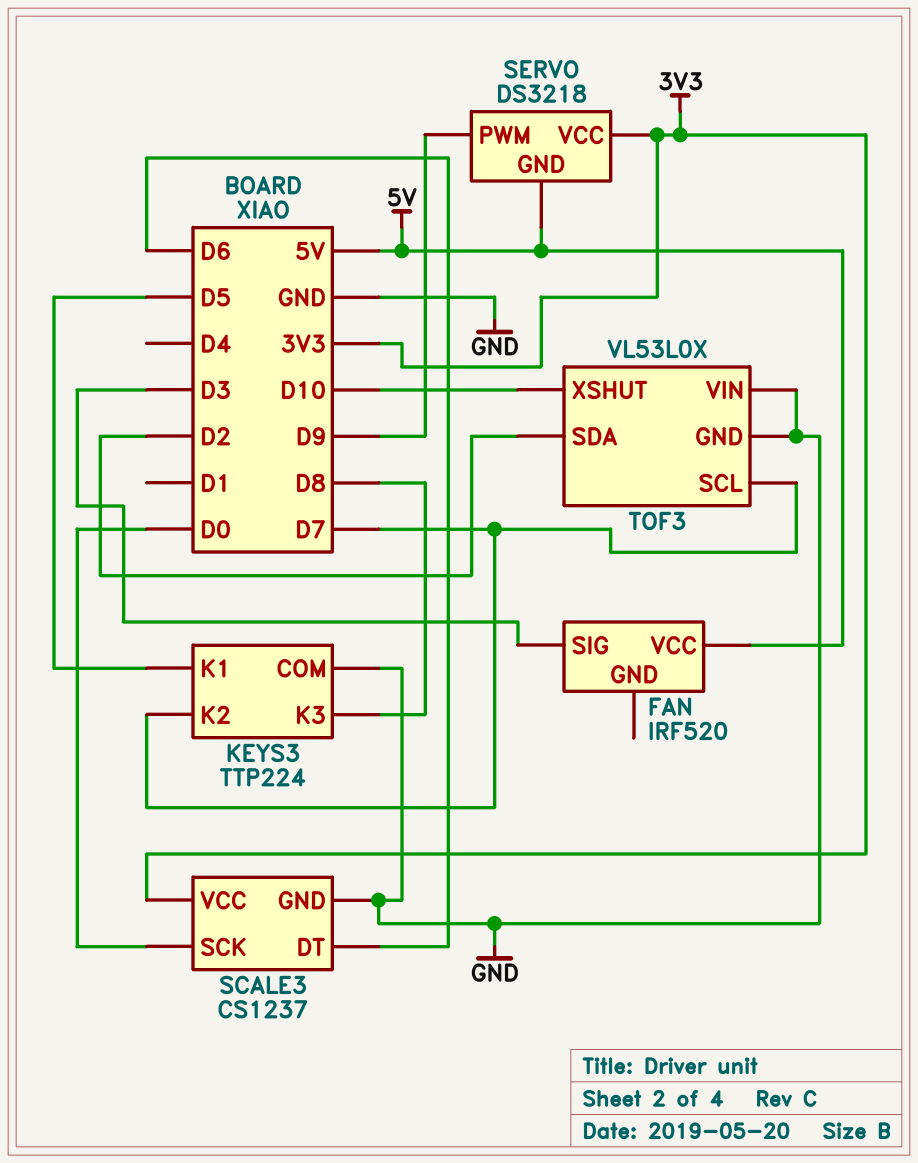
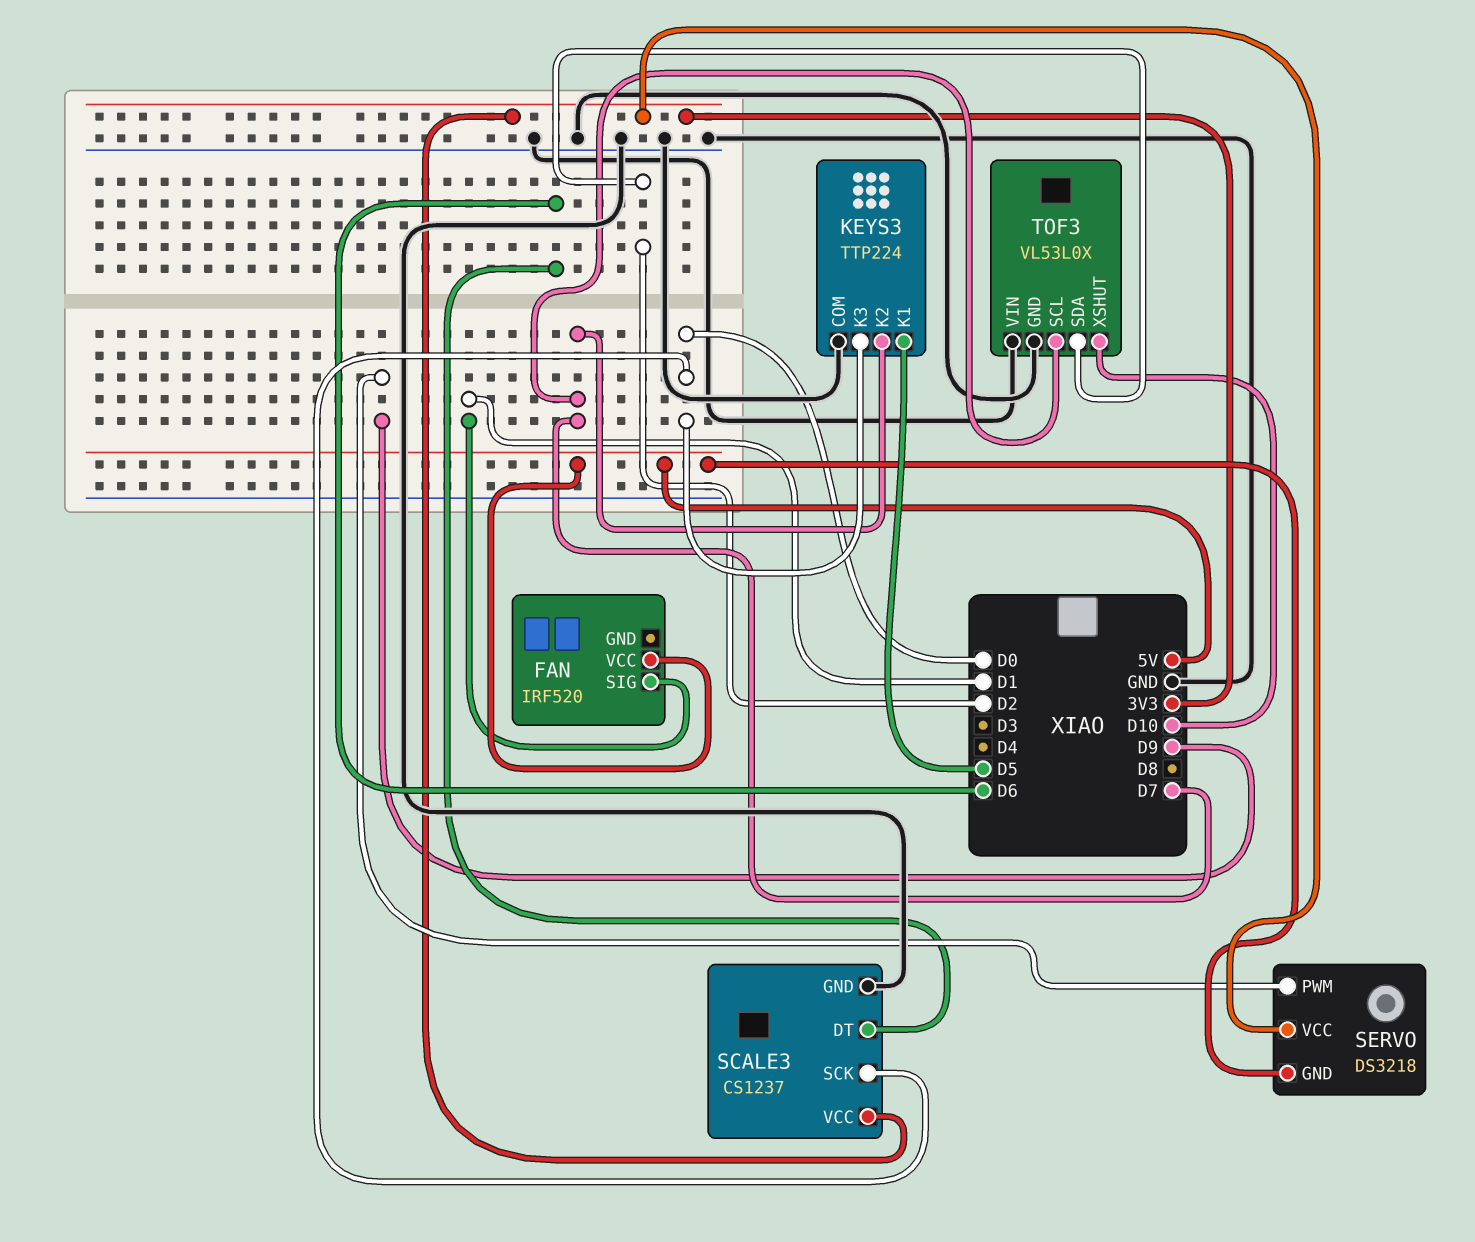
FAN pin SIG: D3 -> D1
KEYS3 pin K3: D8 -> D0

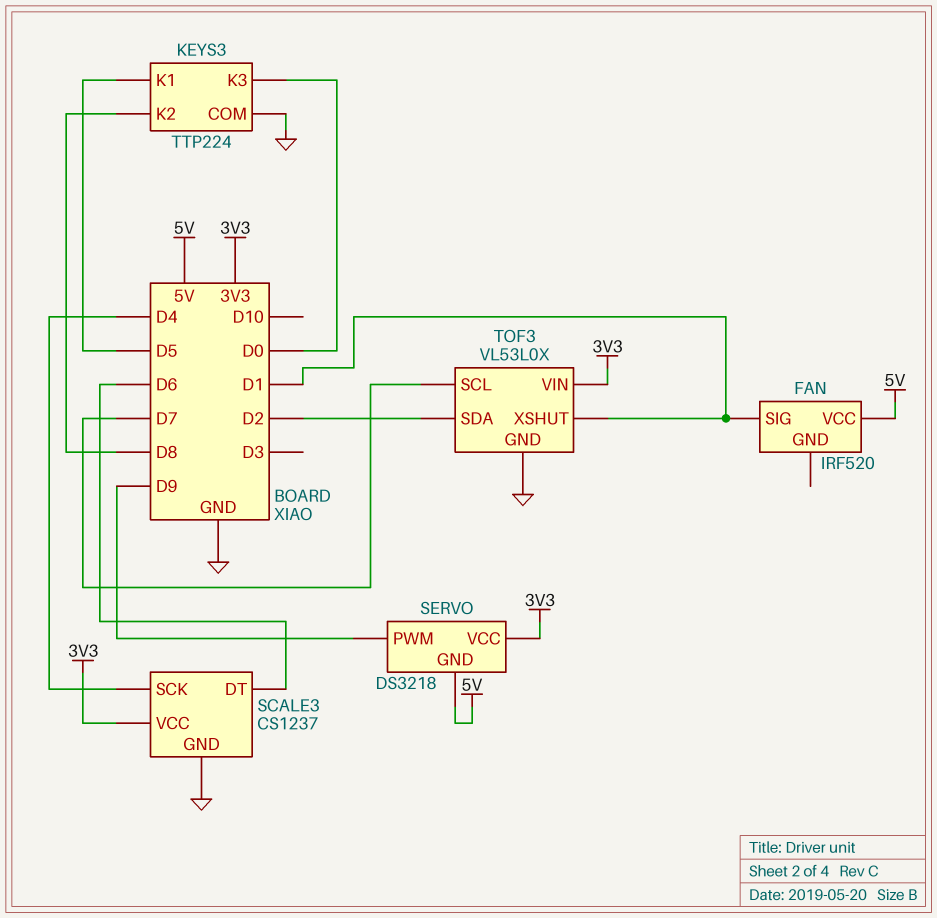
KEYS3 pin K2: D7 -> D8
SCALE3 pin SCK: D0 -> D4
TOF3 pin VIN: GND -> 3V3
TOF3 pin XSHUT: D10 -> D1

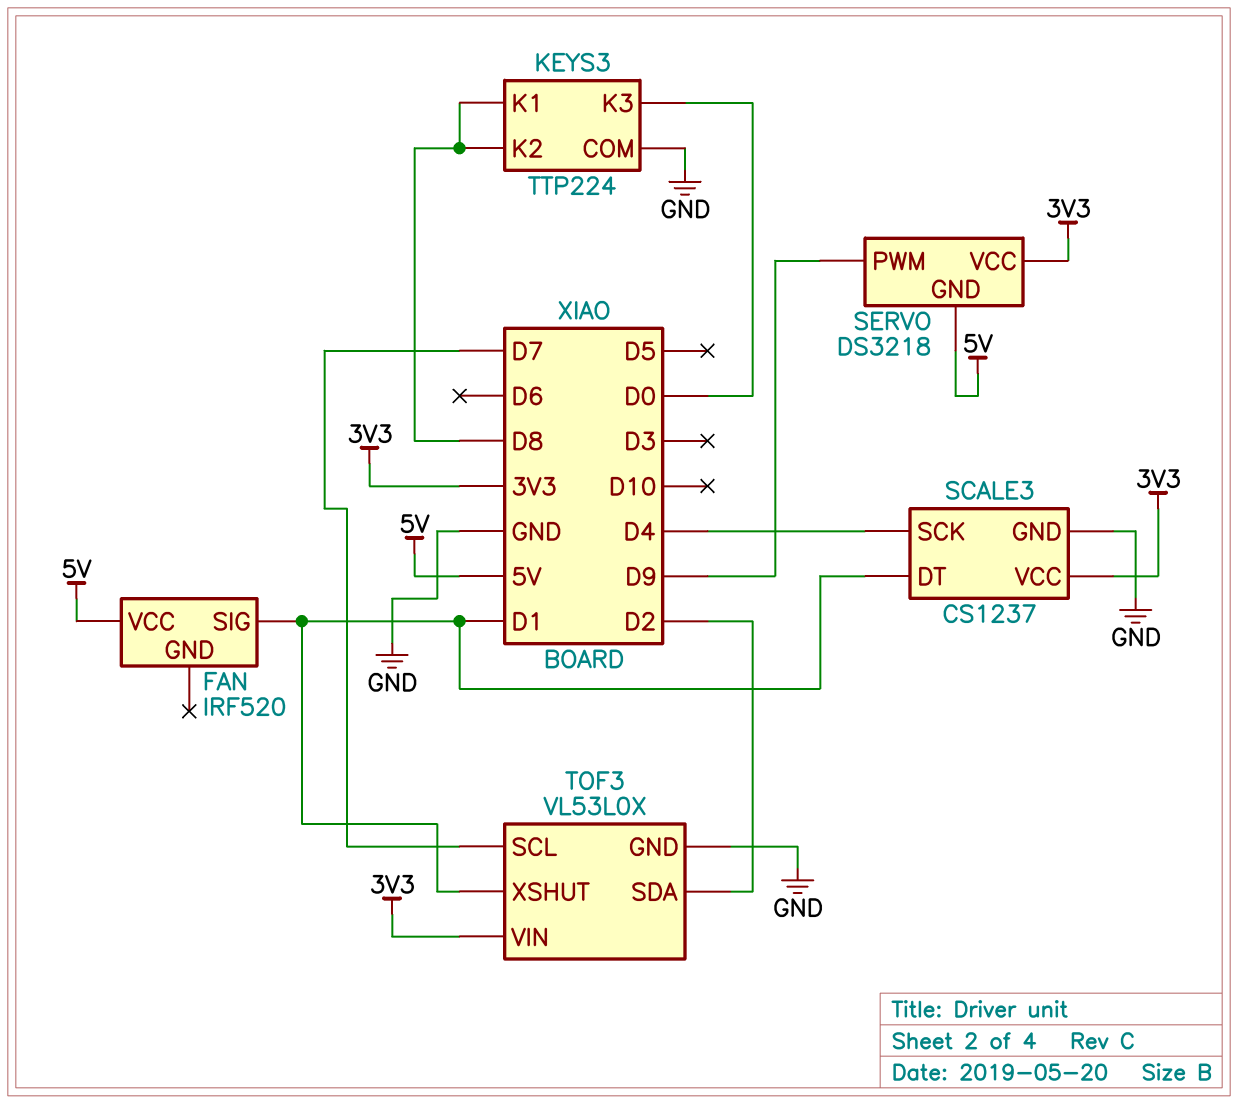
KEYS3 pin K1: D5 -> D8
SCALE3 pin DT: D6 -> D1

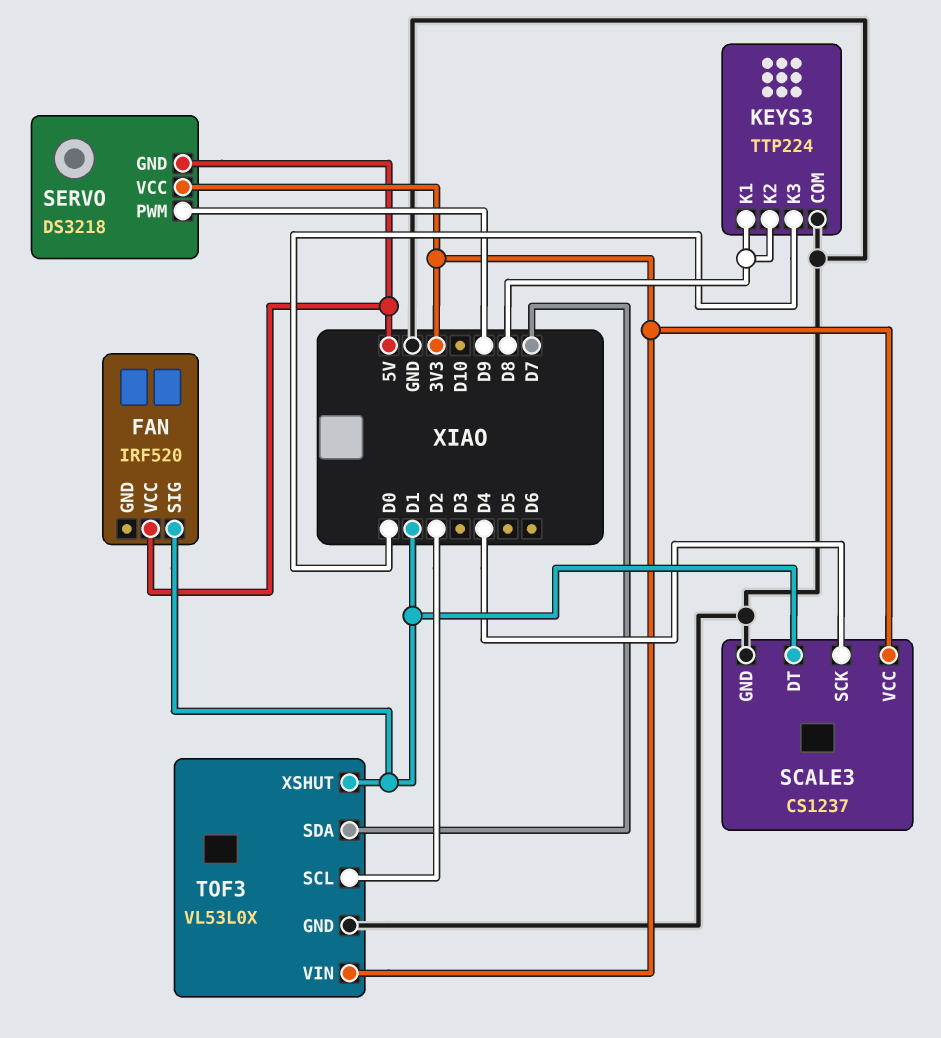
TOF3 pin SCL: D7 -> D2
TOF3 pin SDA: D2 -> D7

